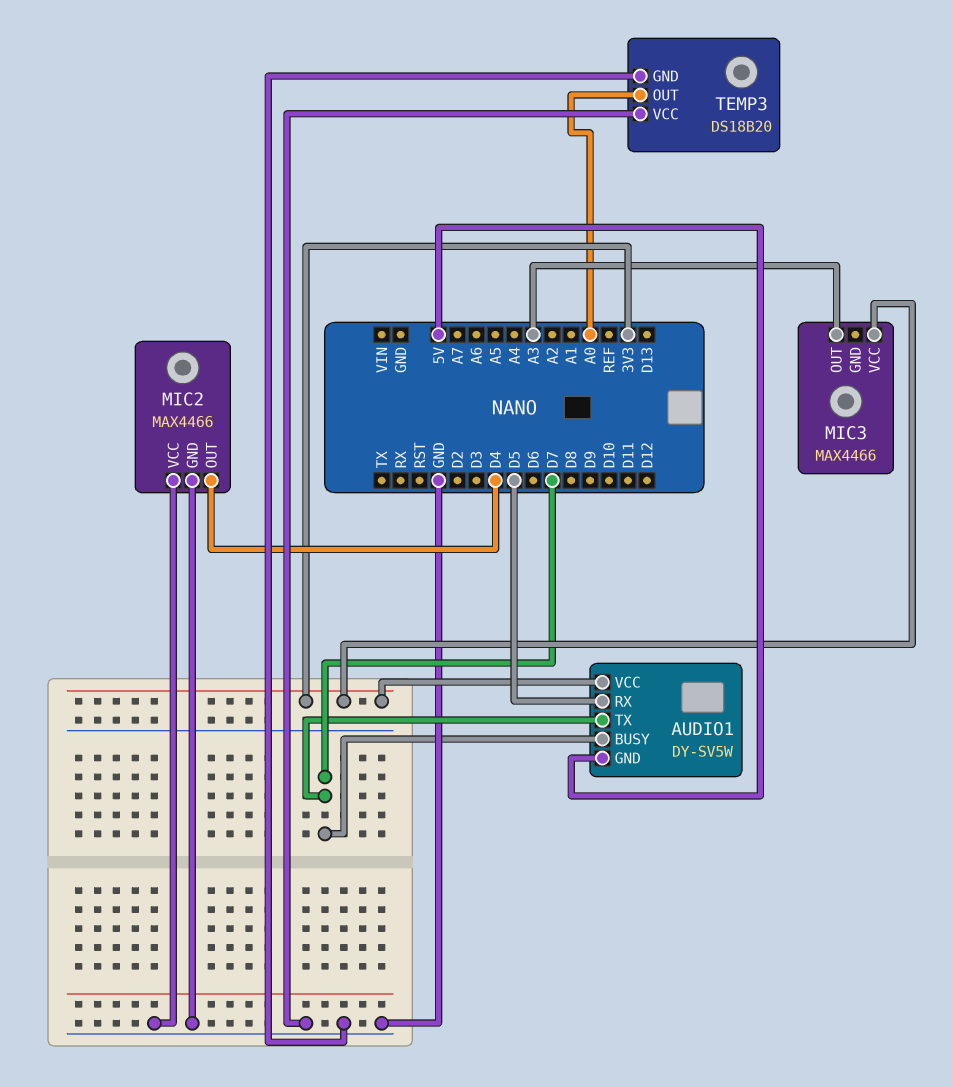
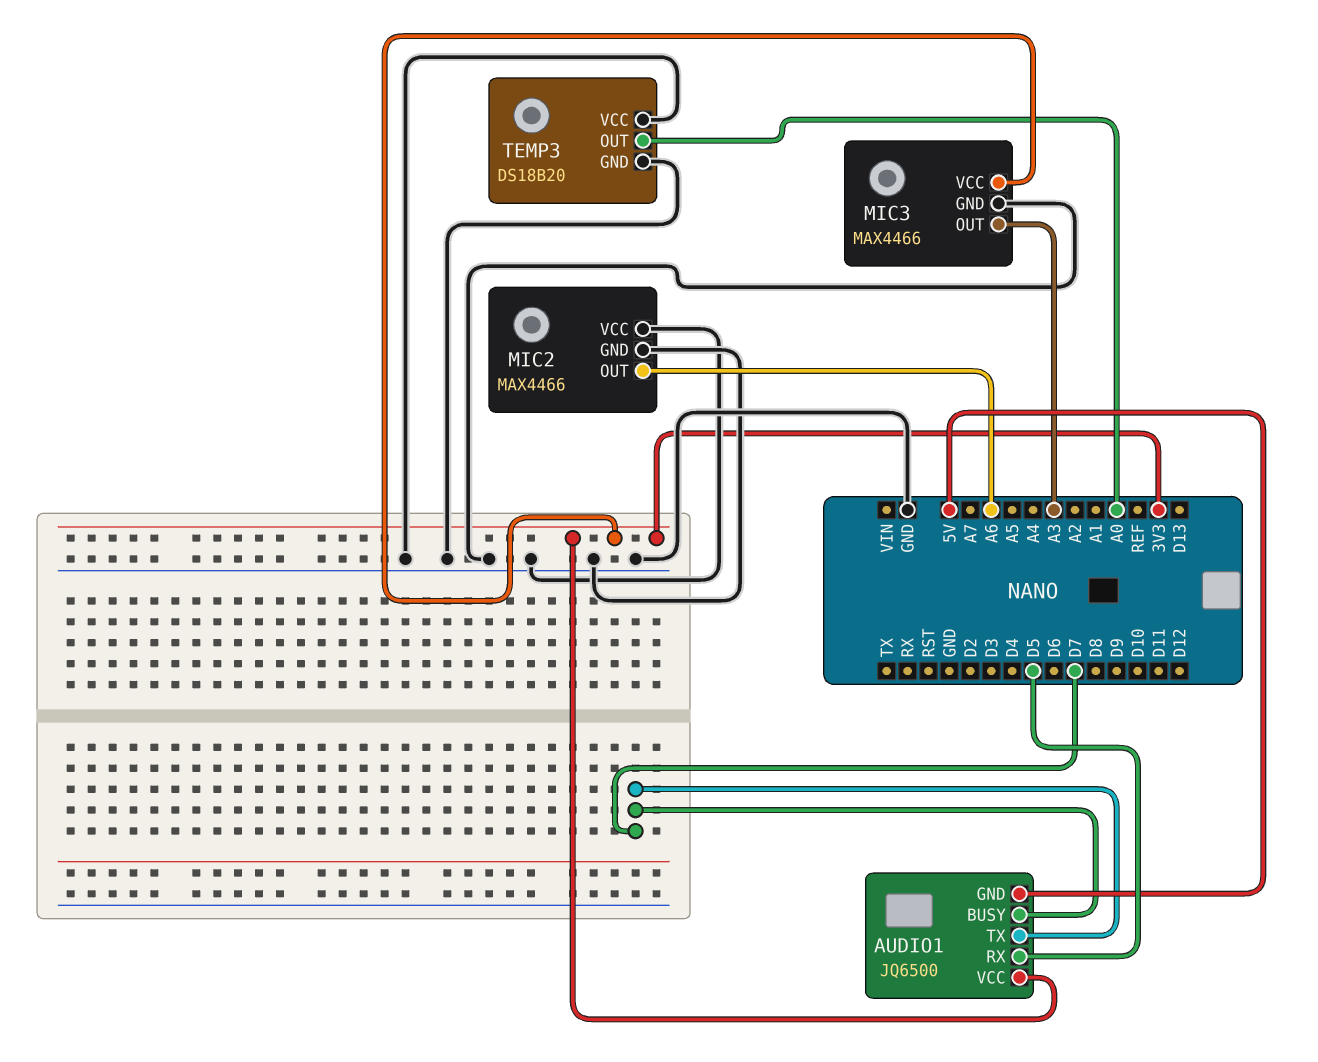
AUDIO1: DY-SV5W -> JQ6500
MIC2 pin OUT: D4 -> A6
MIC3 pin GND: none -> GND

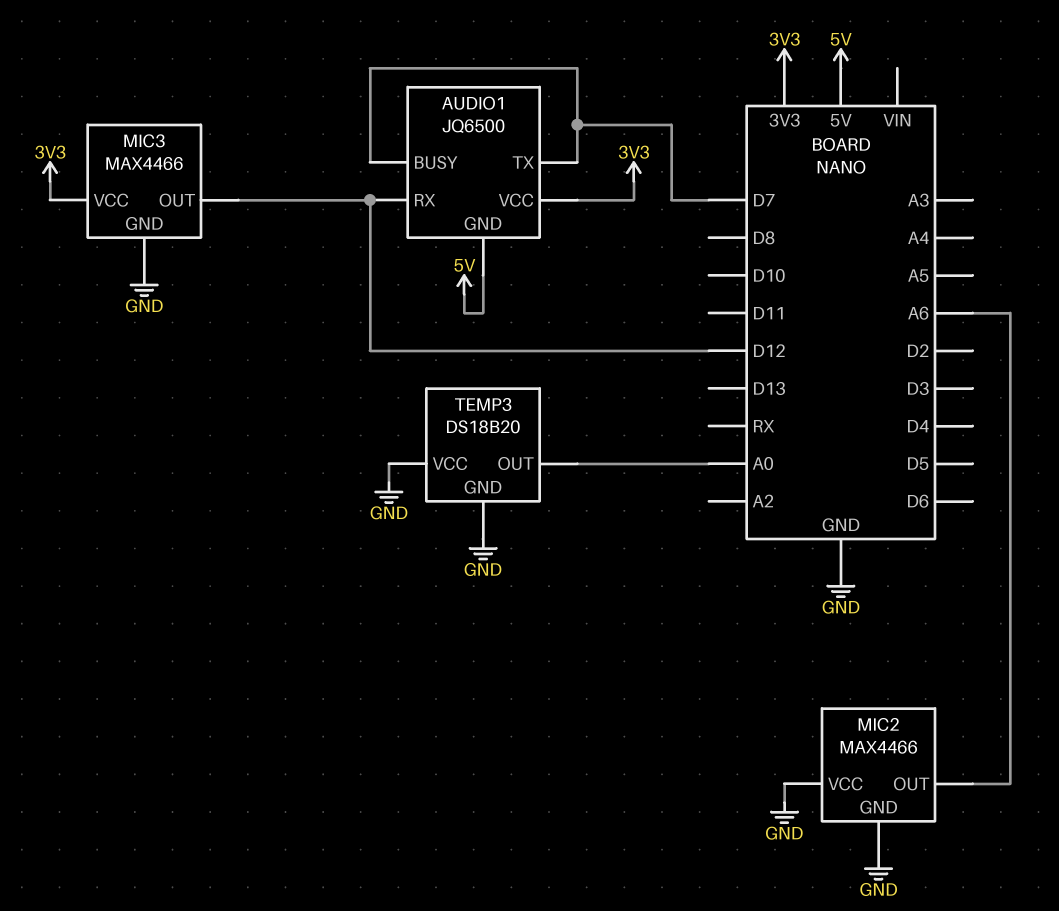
AUDIO1 pin RX: D5 -> D12
MIC3 pin OUT: A3 -> D12

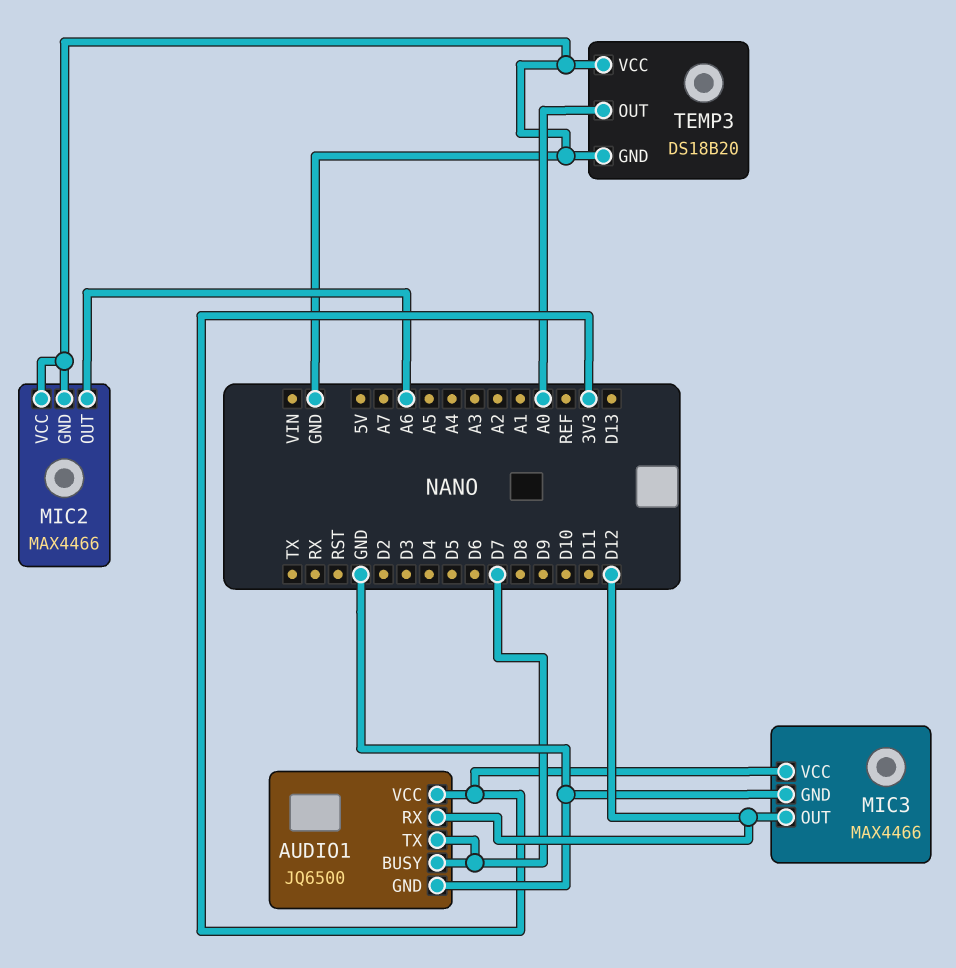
AUDIO1 pin GND: 5V -> GND

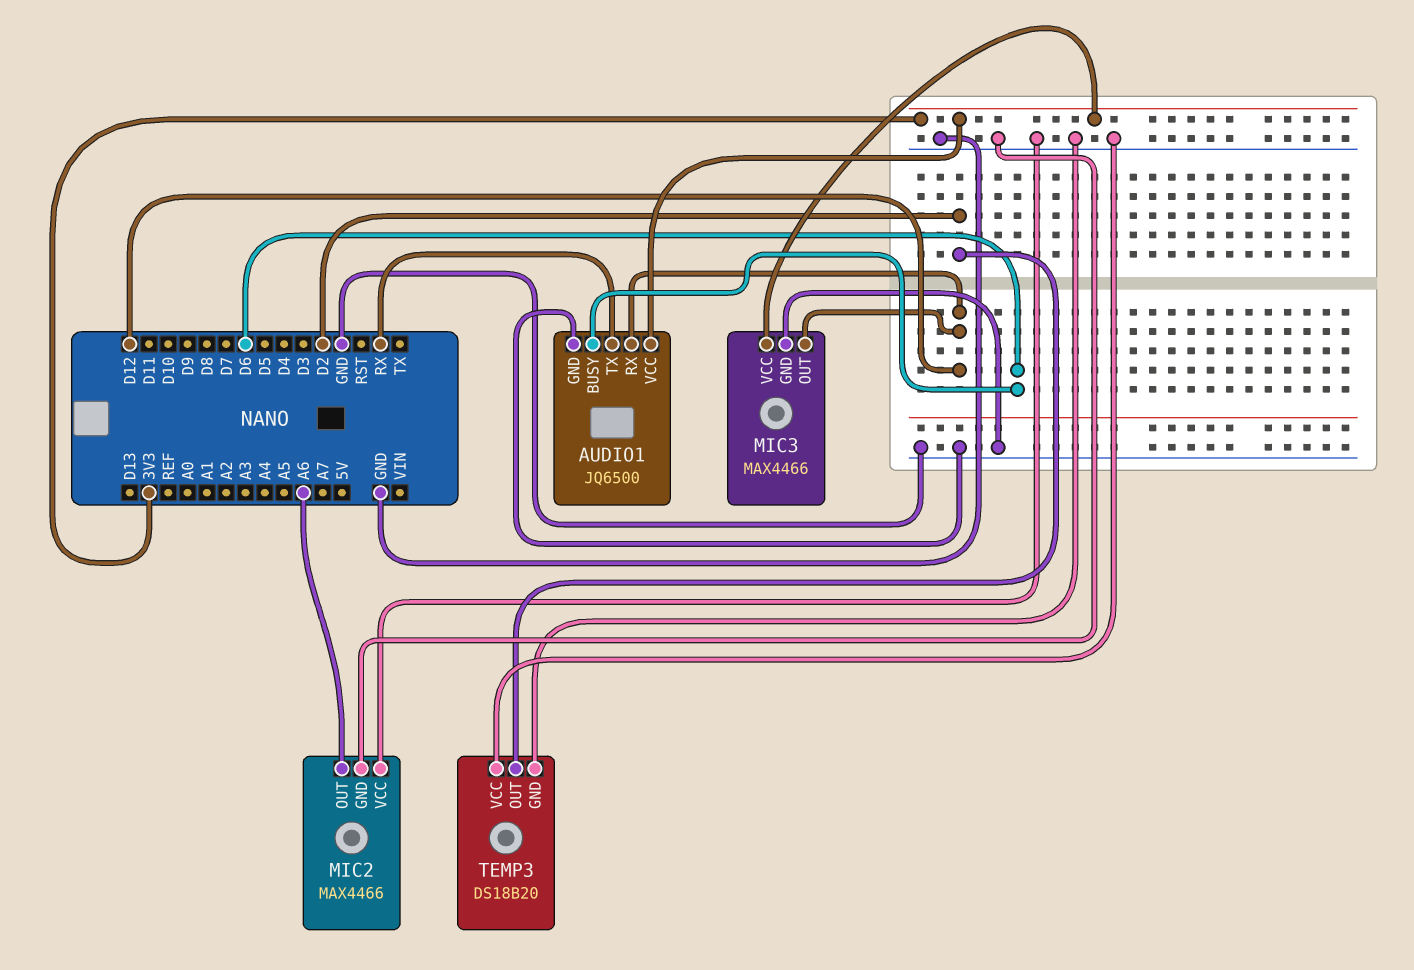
AUDIO1 pin BUSY: D7 -> D6
AUDIO1 pin TX: D7 -> RX
TEMP3 pin OUT: A0 -> D2

